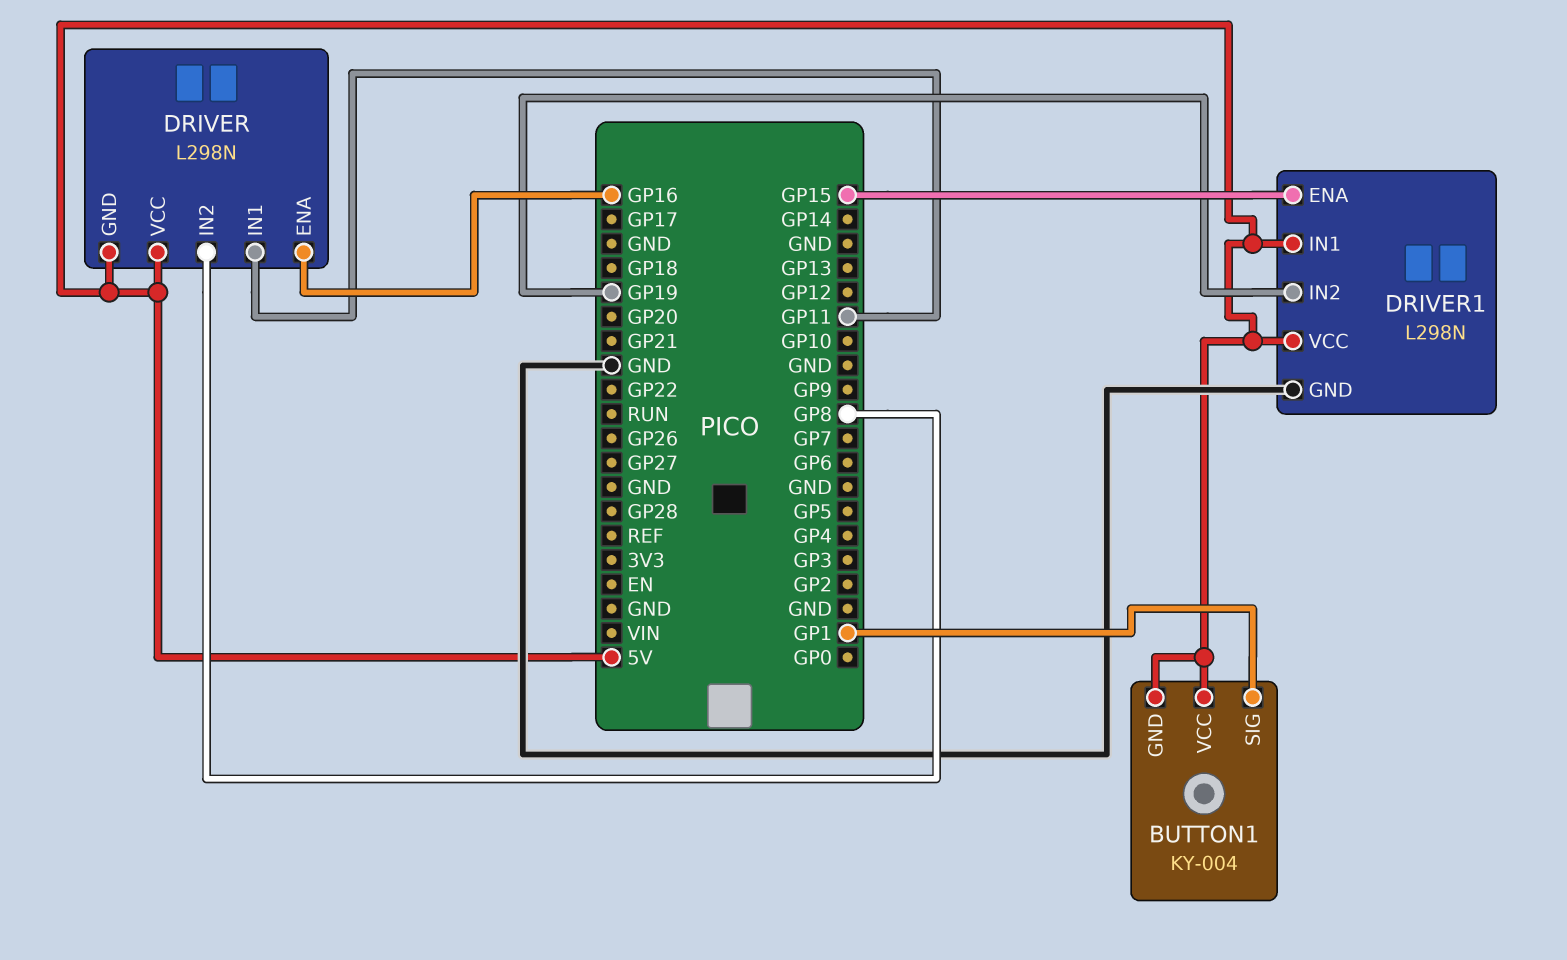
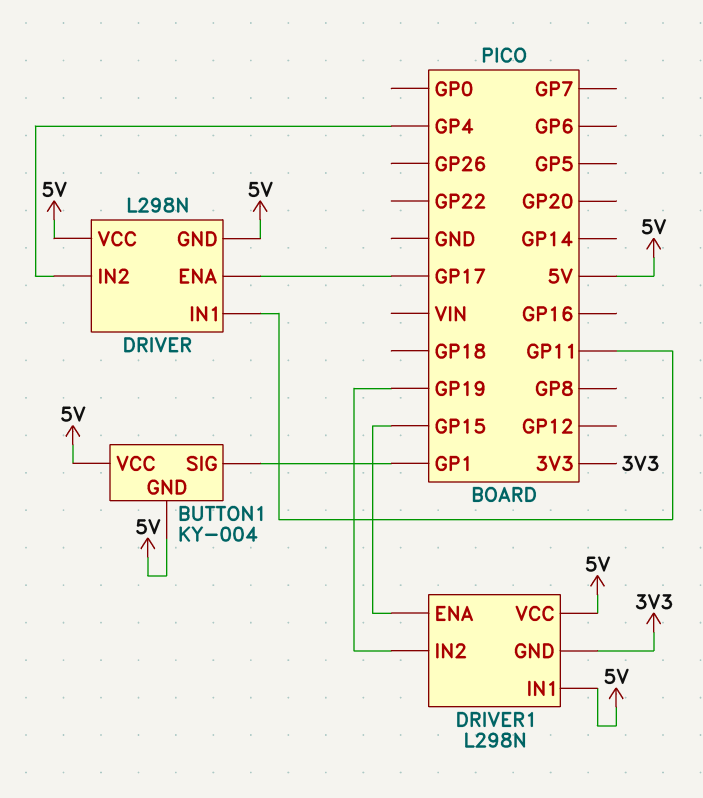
DRIVER pin ENA: GP16 -> GP17
DRIVER pin IN2: GP8 -> GP4
DRIVER1 pin GND: GND -> 3V3

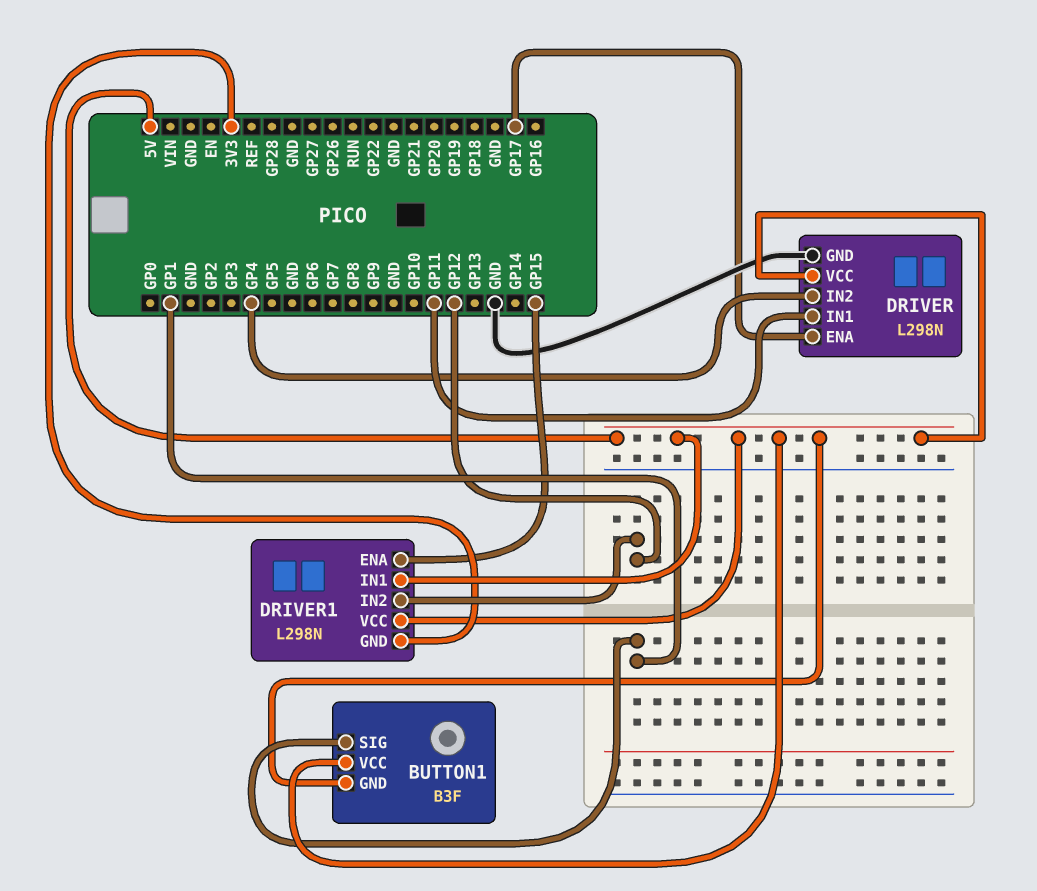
BUTTON1: KY-004 -> B3F
DRIVER pin GND: 5V -> GND
DRIVER1 pin IN2: GP19 -> GP12

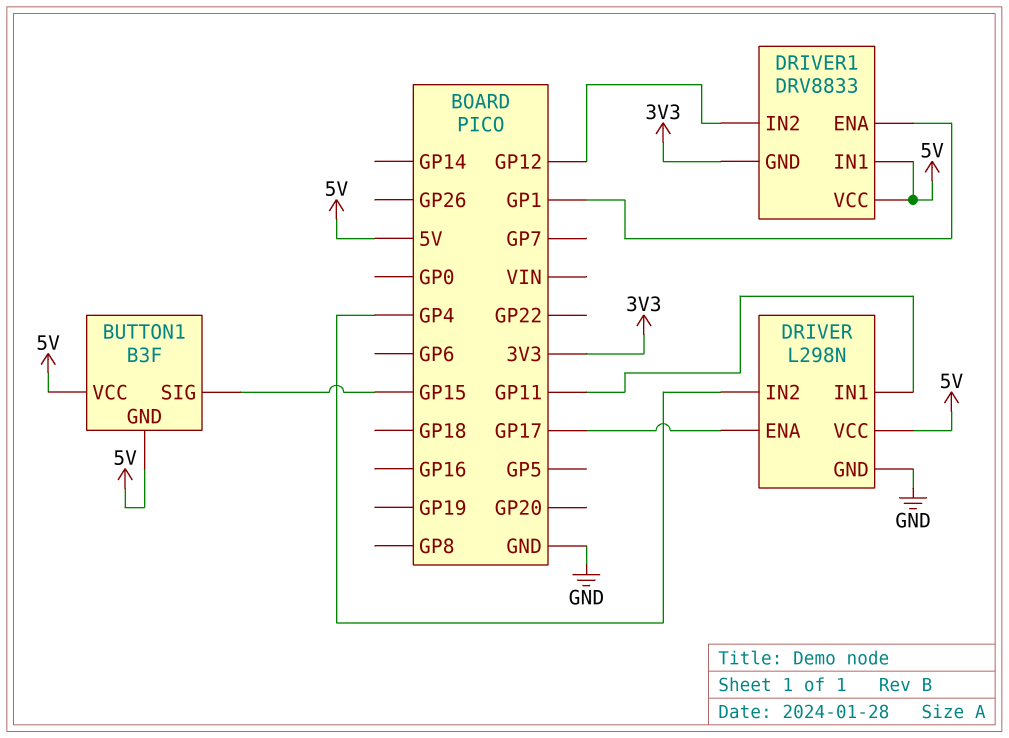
BUTTON1 pin SIG: GP1 -> GP15
DRIVER1: L298N -> DRV8833
DRIVER1 pin ENA: GP15 -> GP1

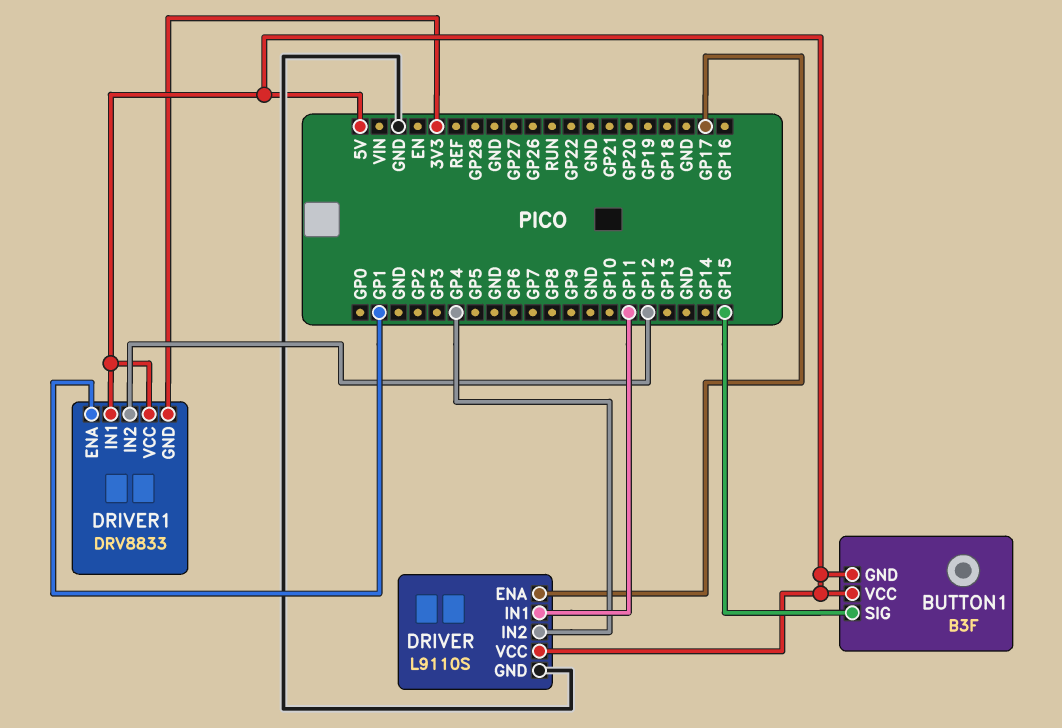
DRIVER: L298N -> L9110S

